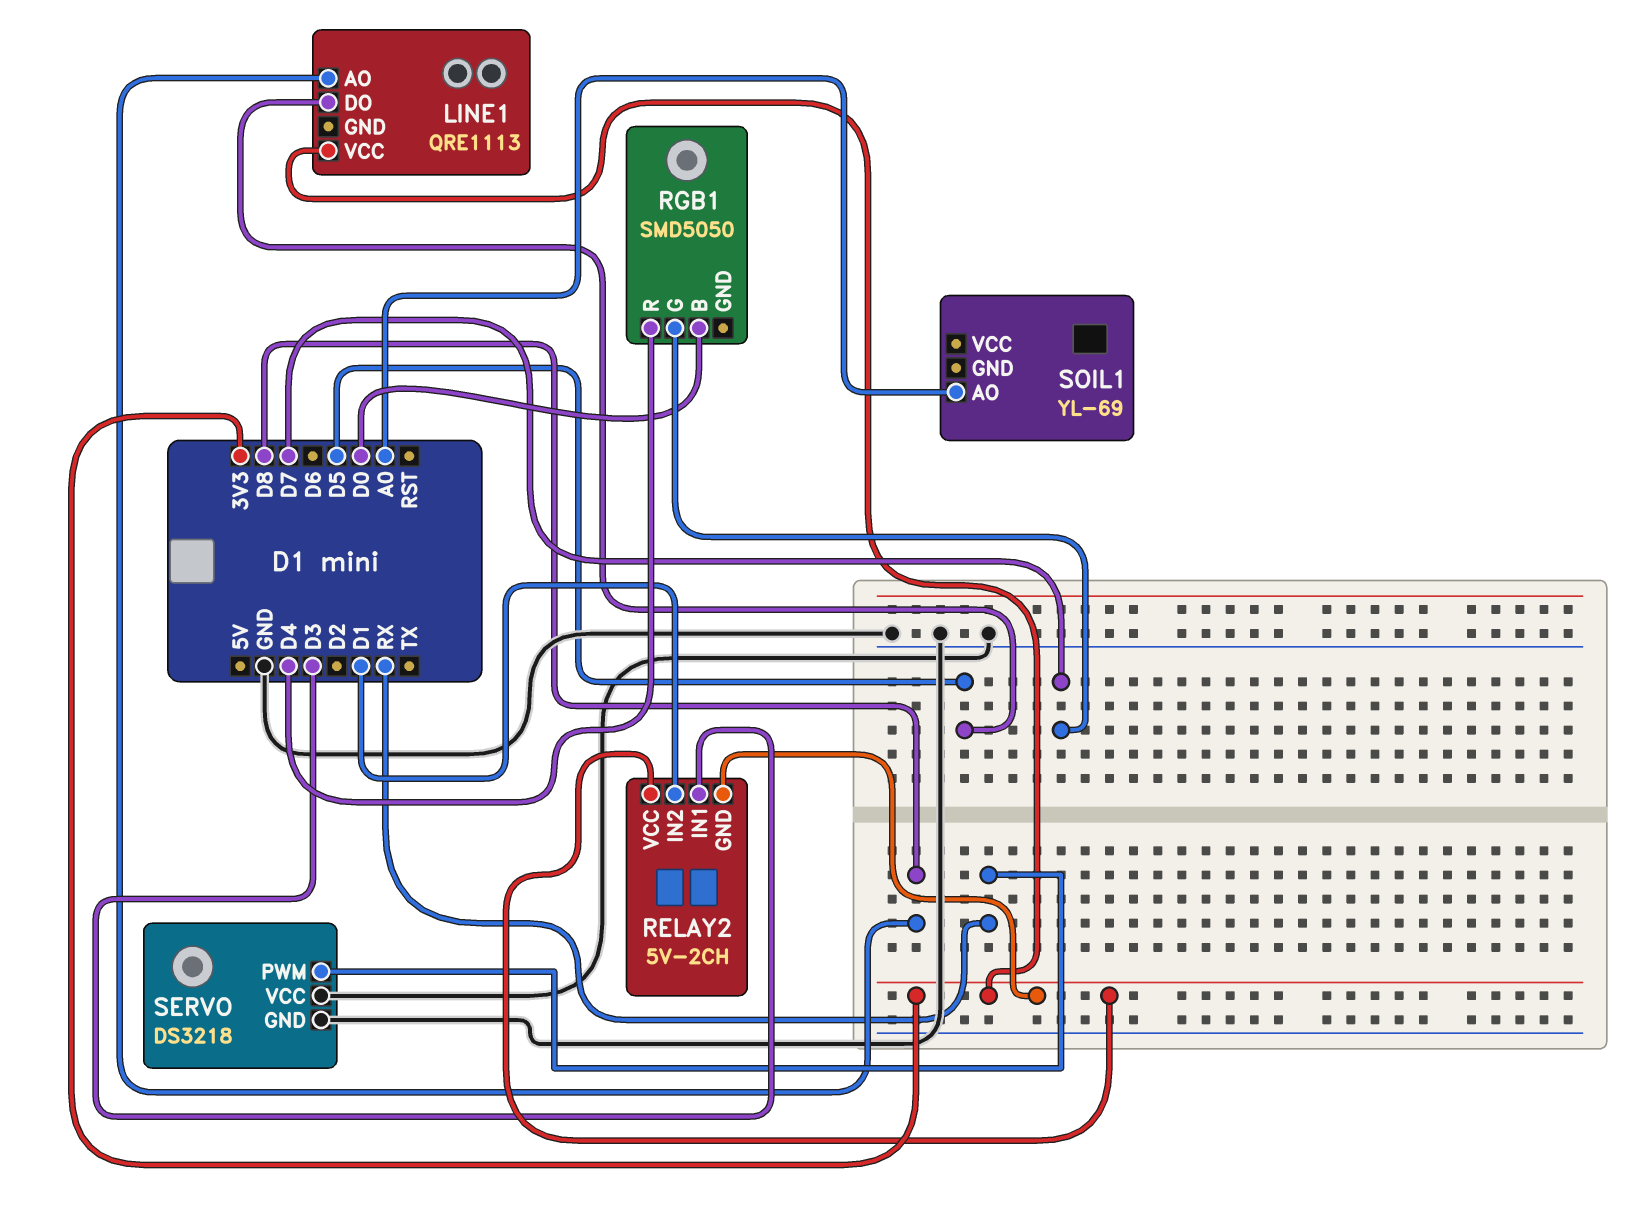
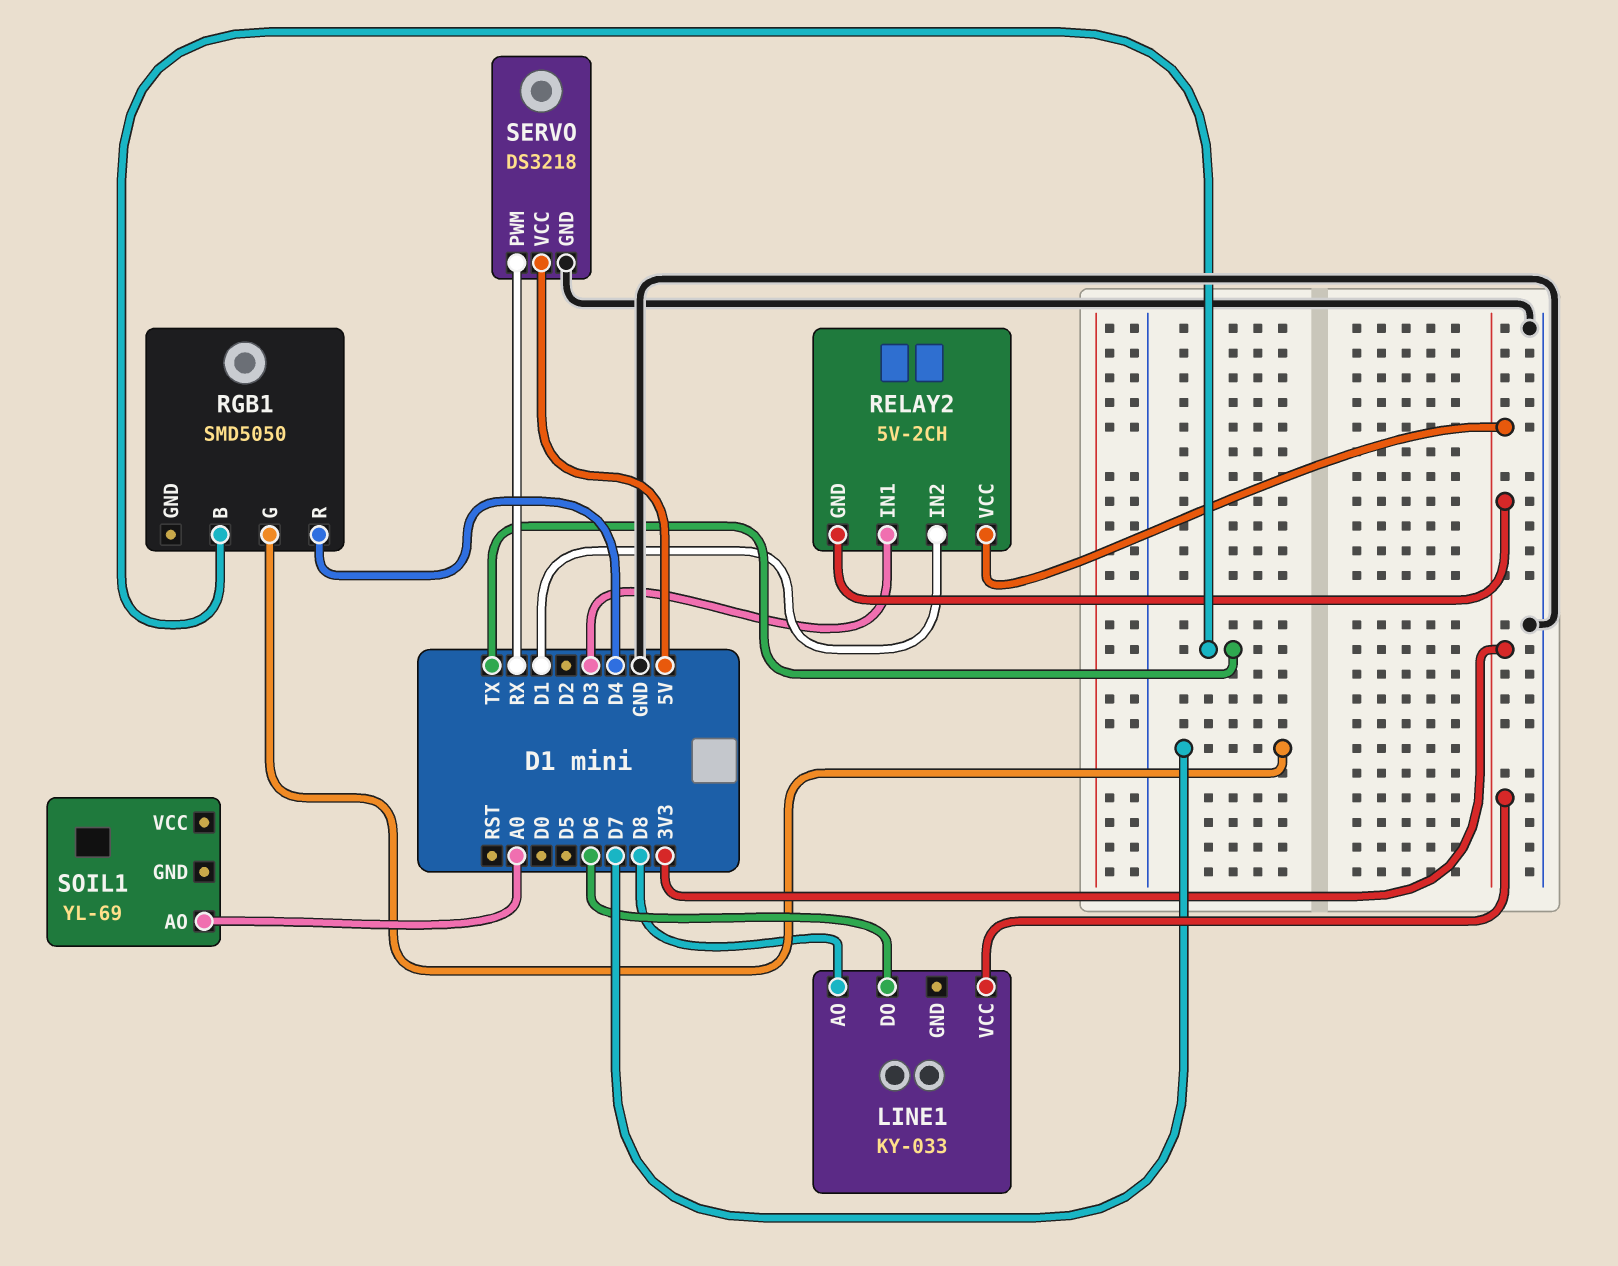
LINE1: QRE1113 -> KY-033
LINE1 pin DO: D5 -> D6
RGB1 pin B: D0 -> TX
SERVO pin VCC: GND -> 5V

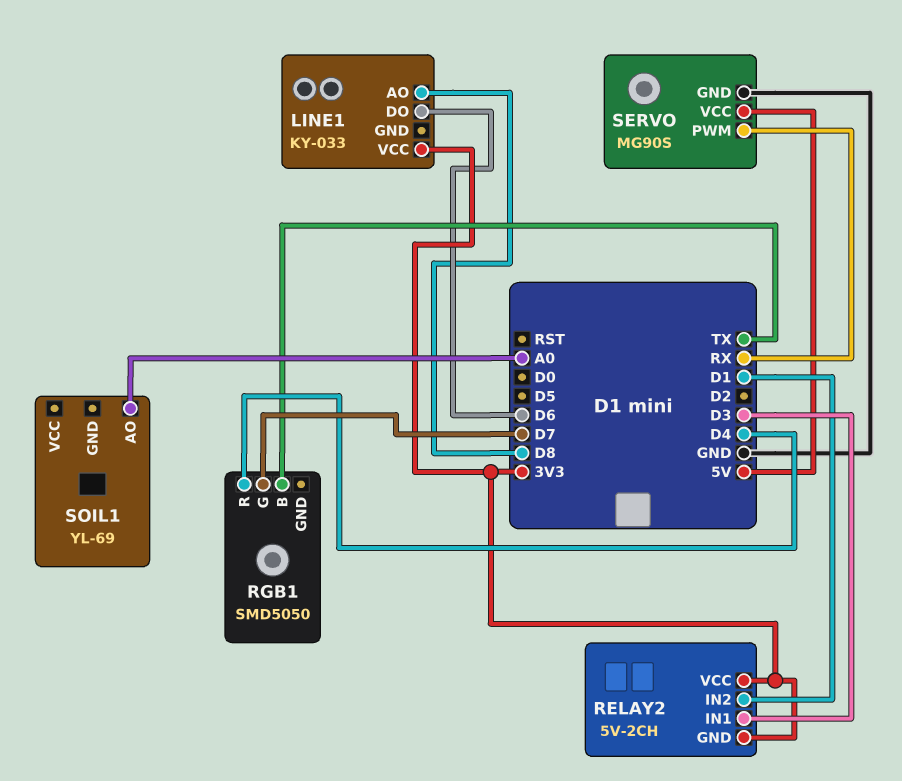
SERVO: DS3218 -> MG90S

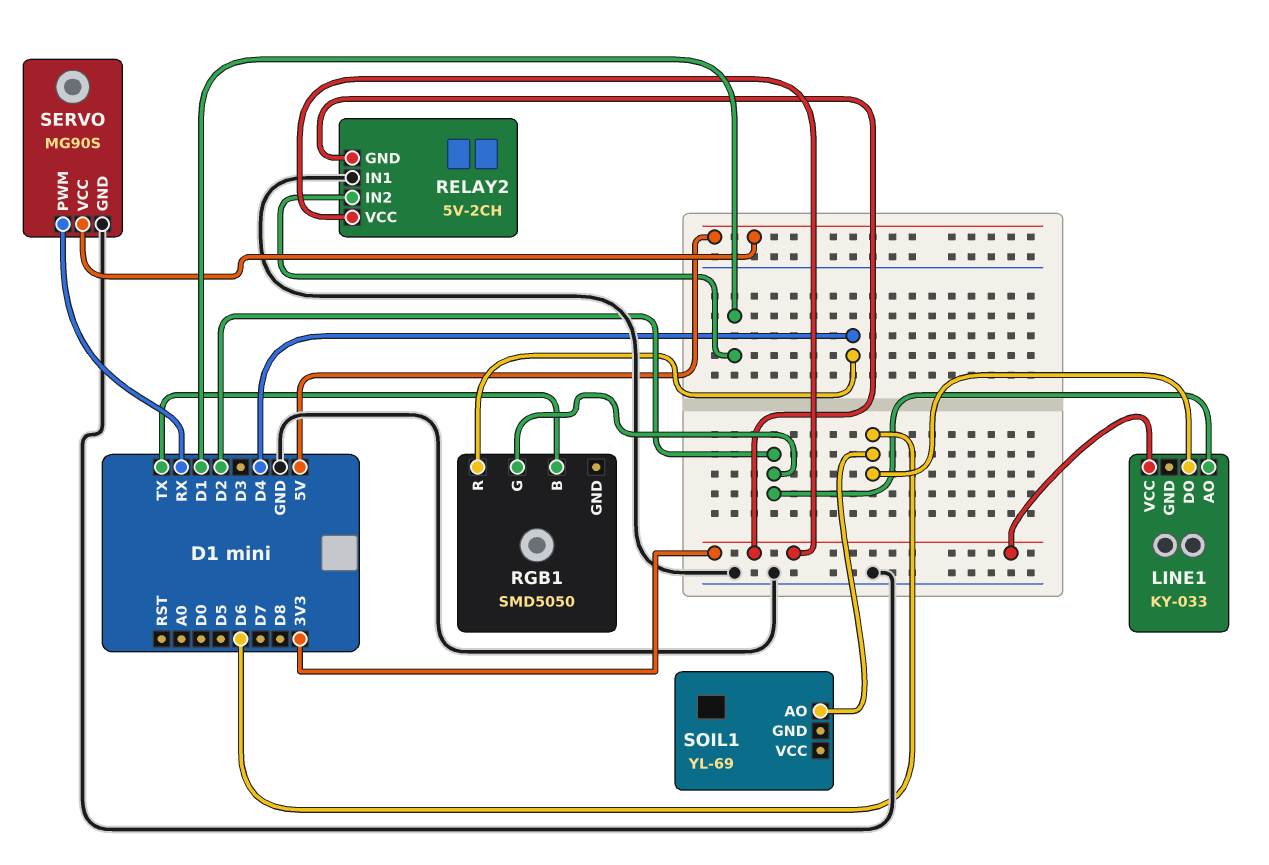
LINE1 pin AO: D8 -> D2
RELAY2 pin IN1: D3 -> GND
RGB1 pin G: D7 -> D2
SOIL1 pin AO: A0 -> D6

